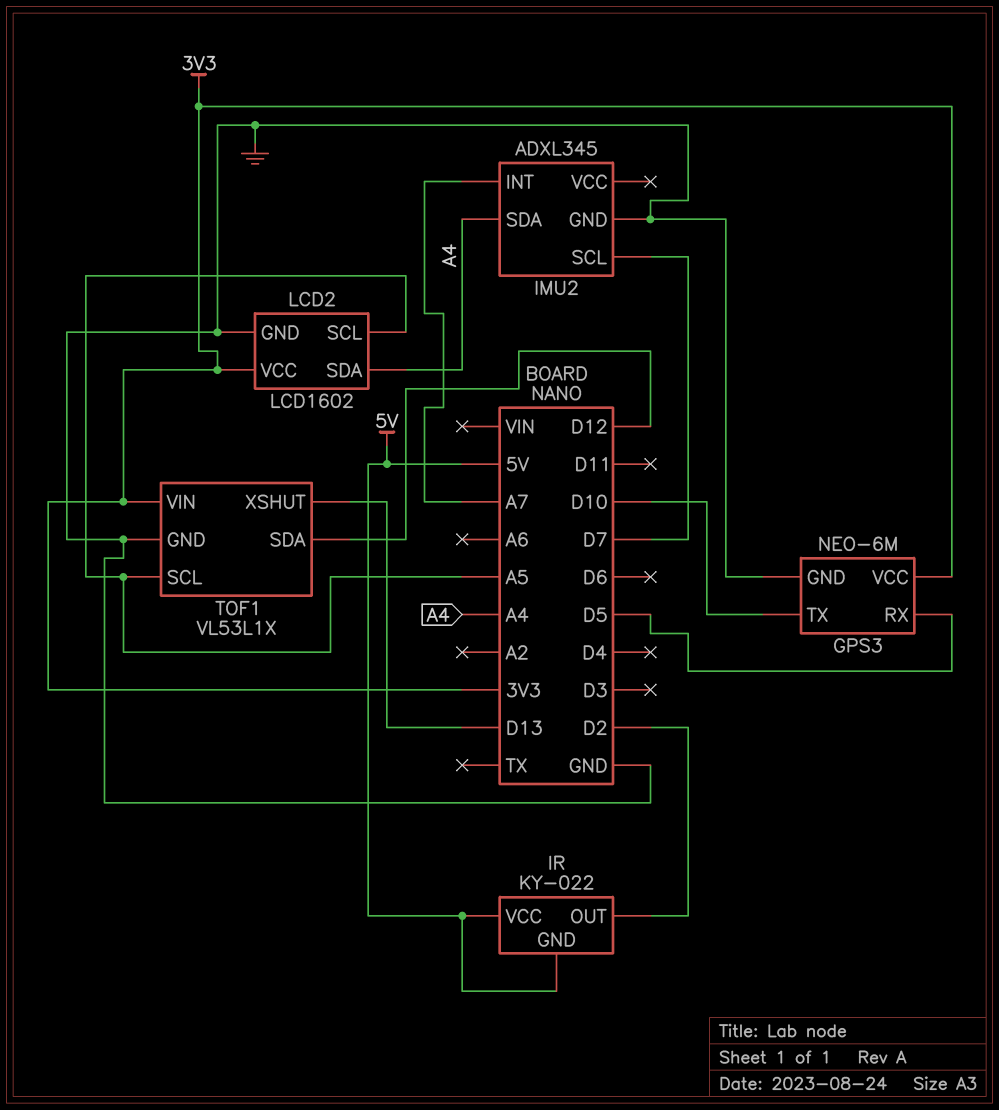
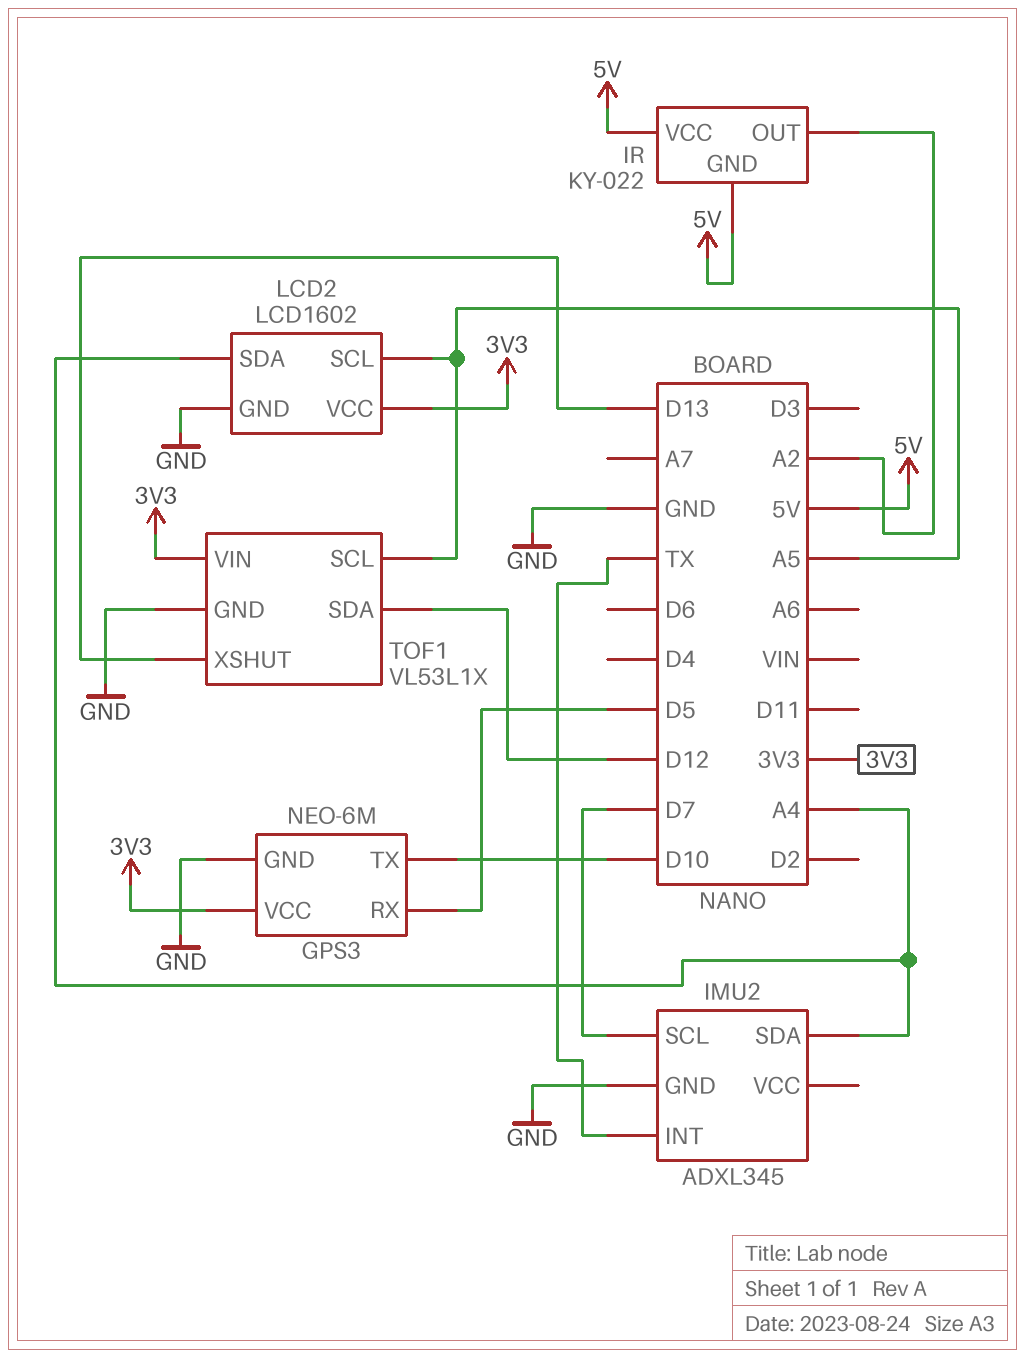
IMU2 pin INT: A7 -> TX
IR pin OUT: D2 -> A2

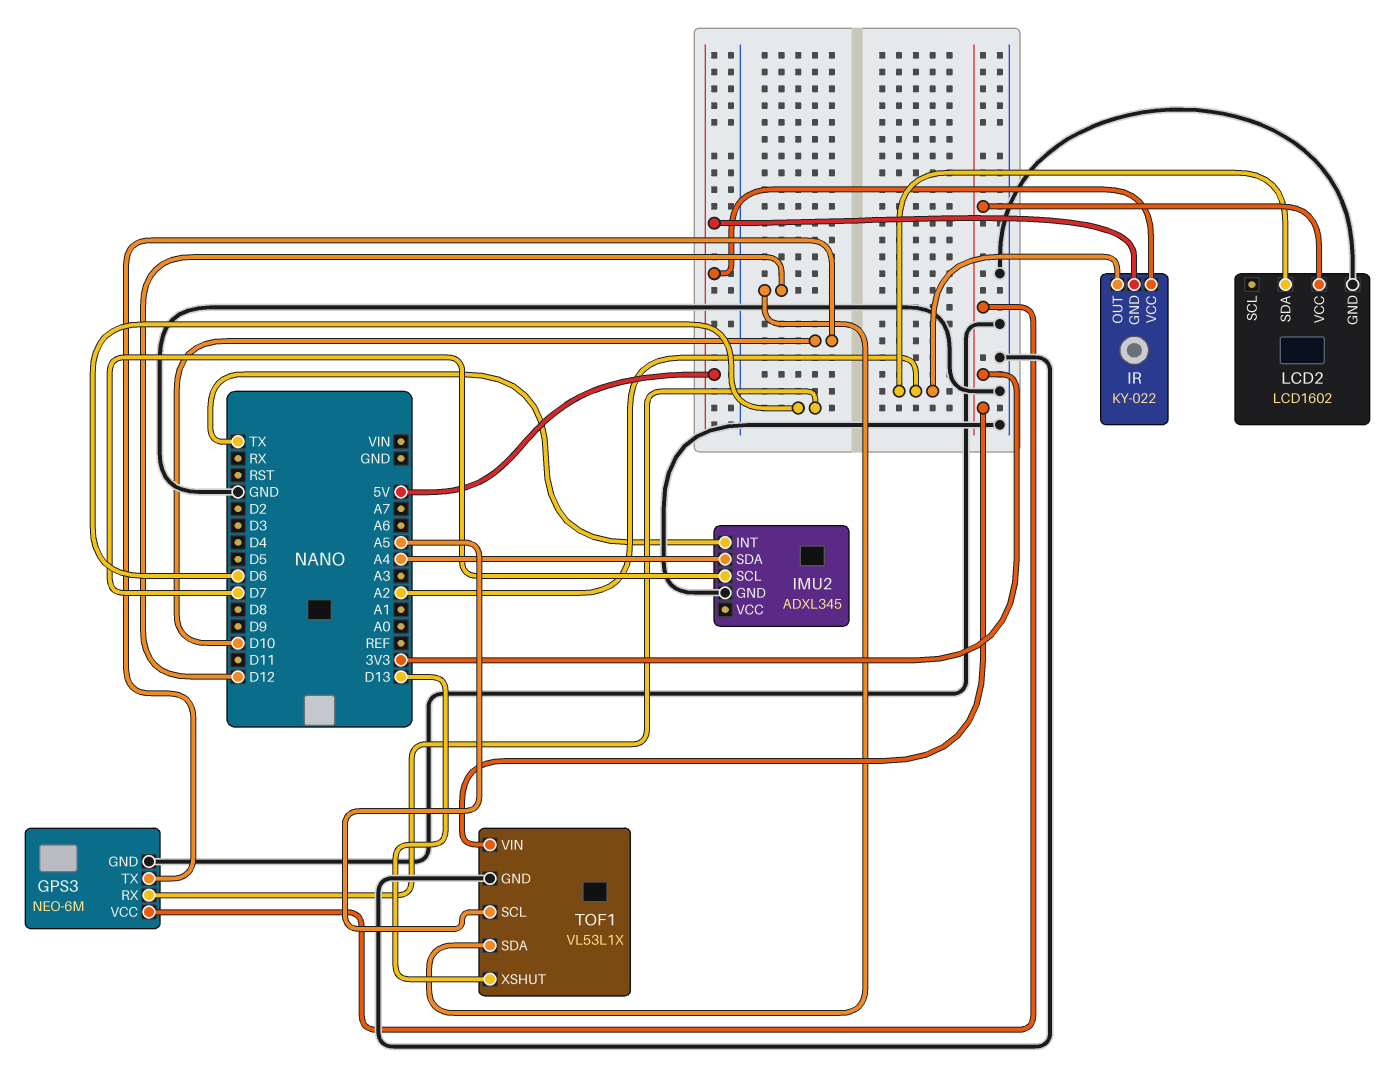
GPS3 pin RX: D5 -> D6
LCD2 pin SCL: A5 -> none
LCD2 pin SDA: A4 -> A2

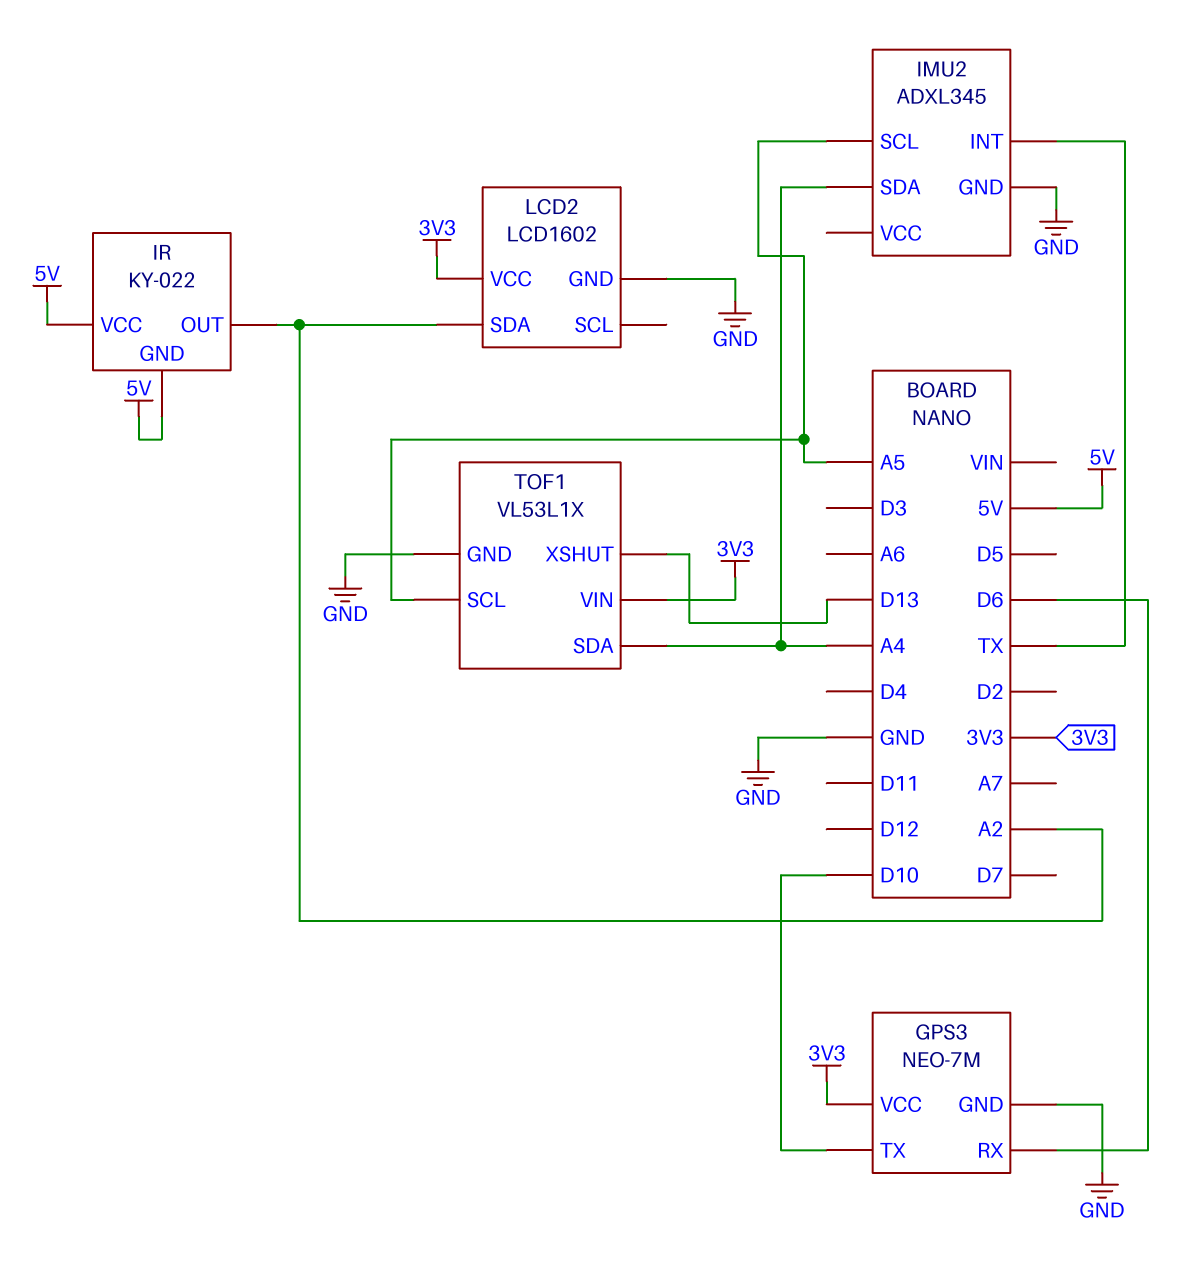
GPS3: NEO-6M -> NEO-7M
IMU2 pin SCL: D7 -> A5
TOF1 pin SDA: D12 -> A4

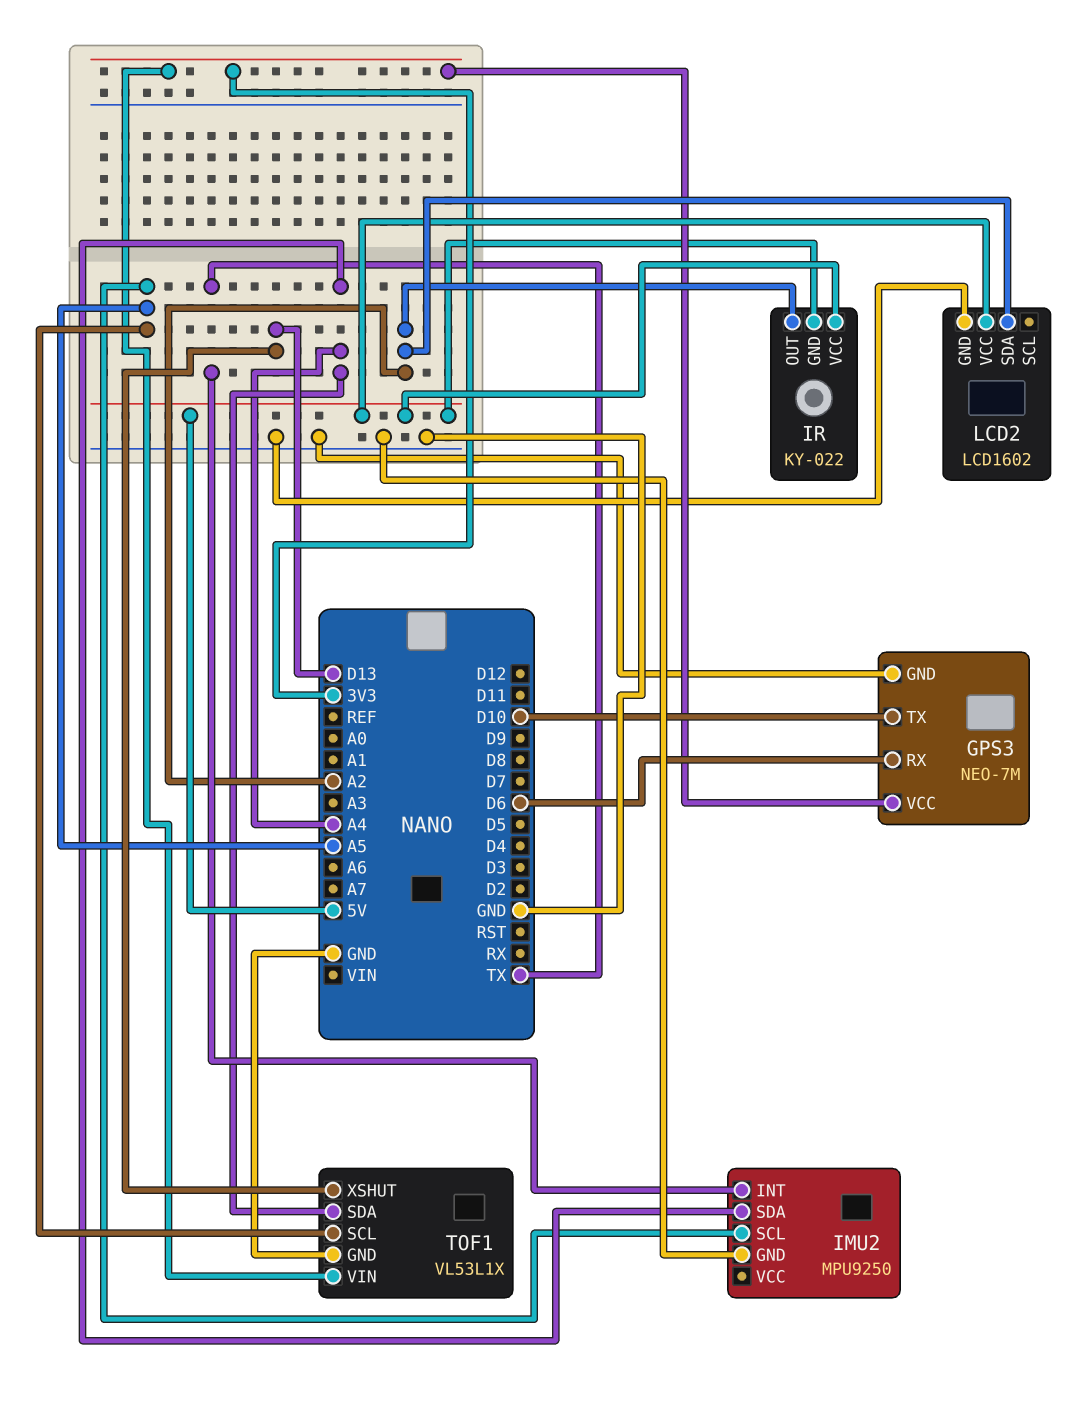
IMU2: ADXL345 -> MPU9250
LCD2 pin VCC: 3V3 -> 5V

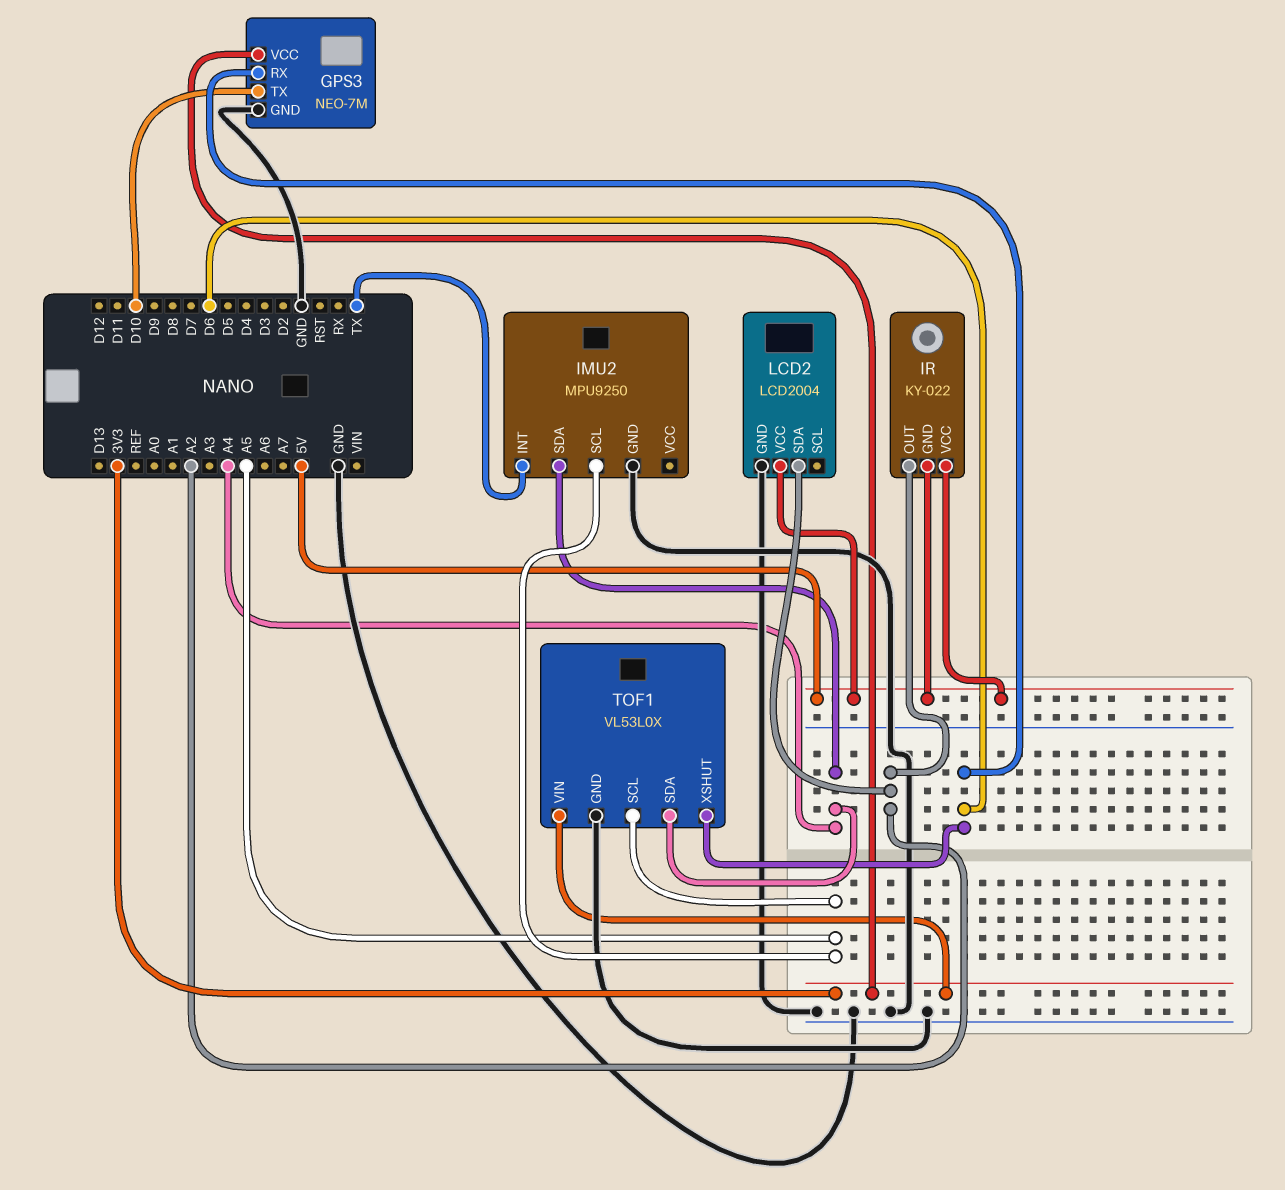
LCD2: LCD1602 -> LCD2004
TOF1: VL53L1X -> VL53L0X
TOF1 pin XSHUT: D13 -> D6

